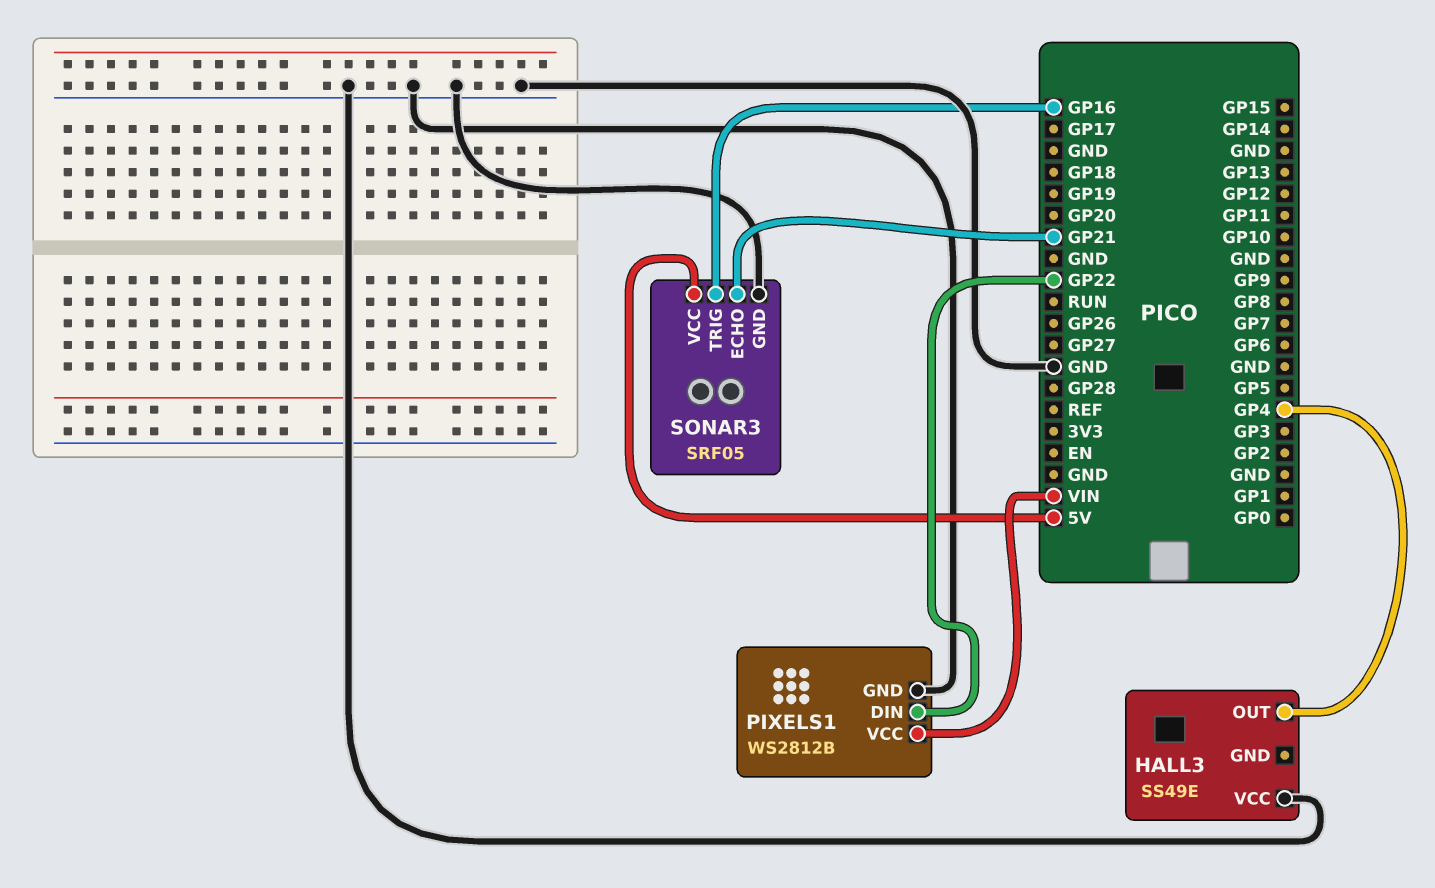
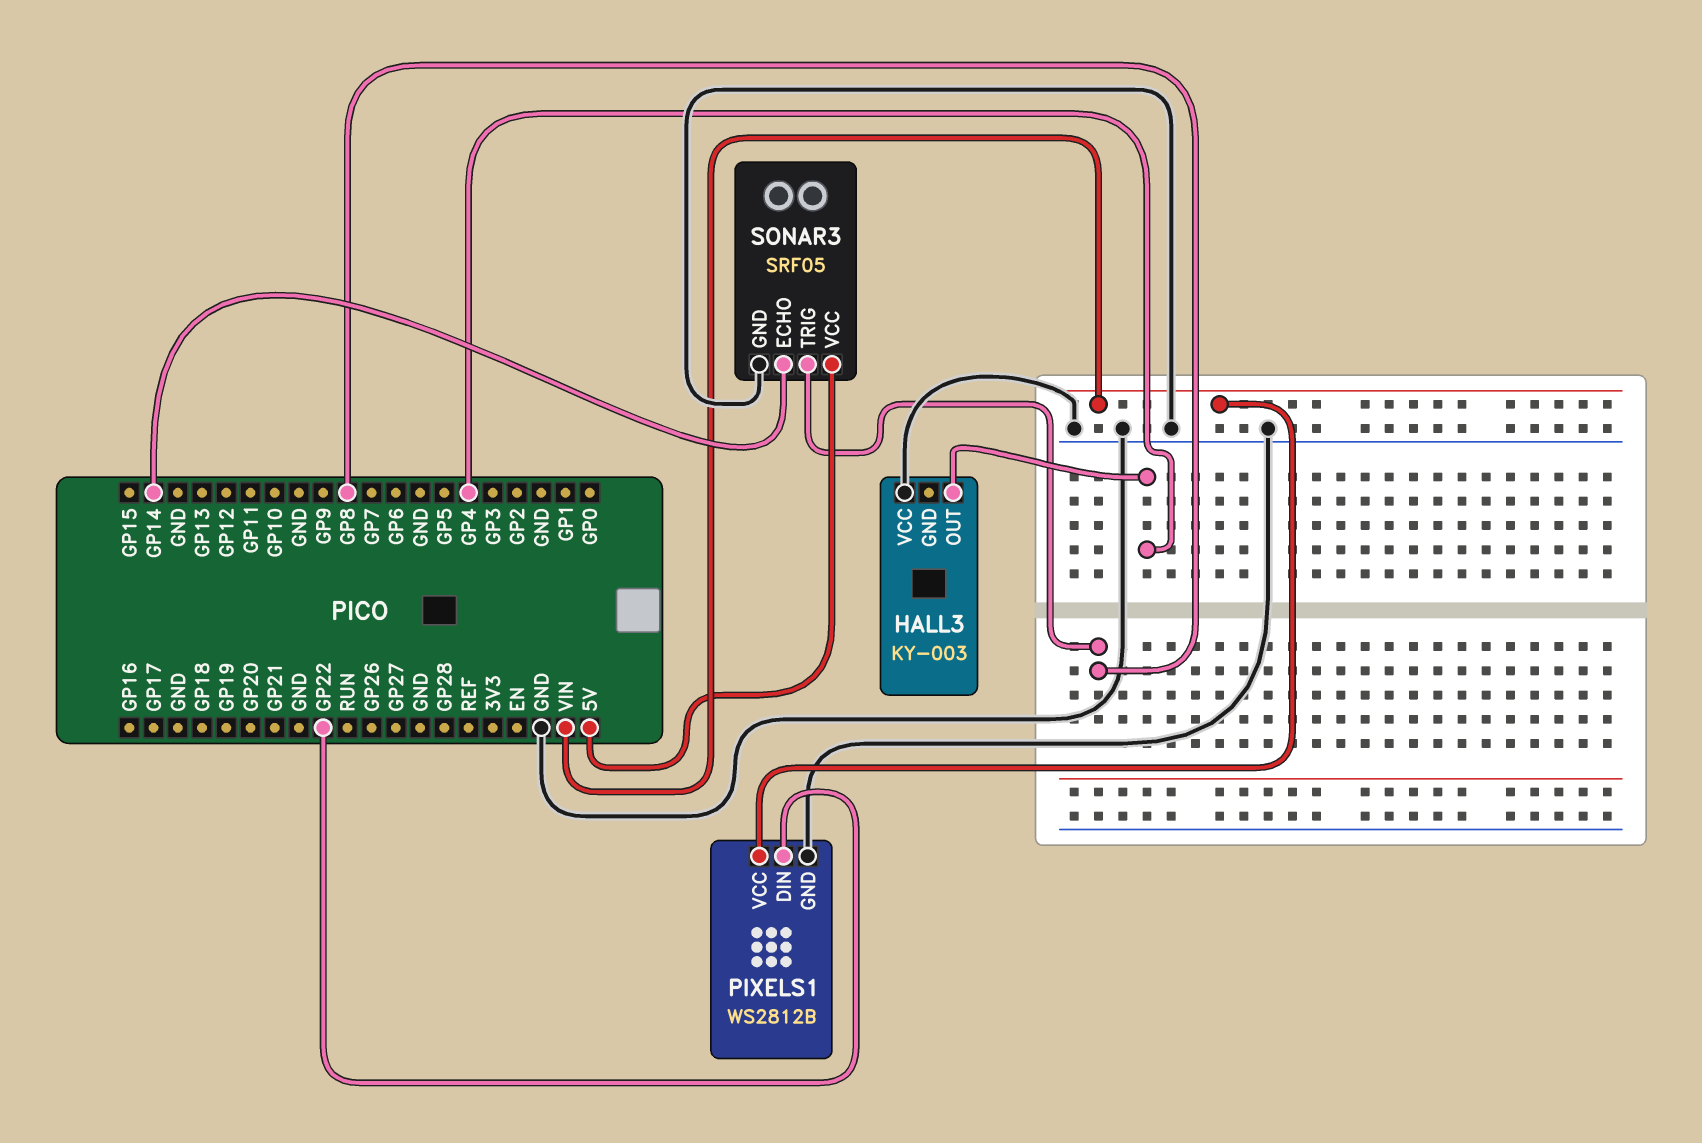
HALL3: SS49E -> KY-003
SONAR3 pin ECHO: GP21 -> GP14
SONAR3 pin TRIG: GP16 -> GP8

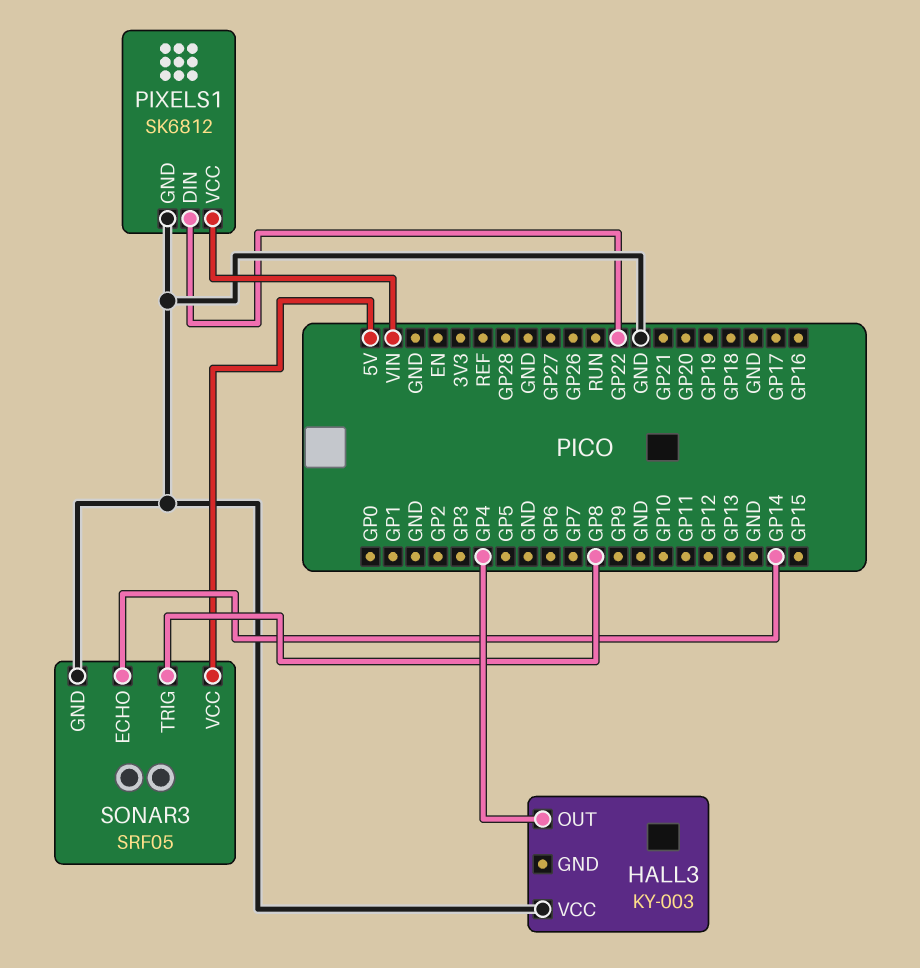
PIXELS1: WS2812B -> SK6812

